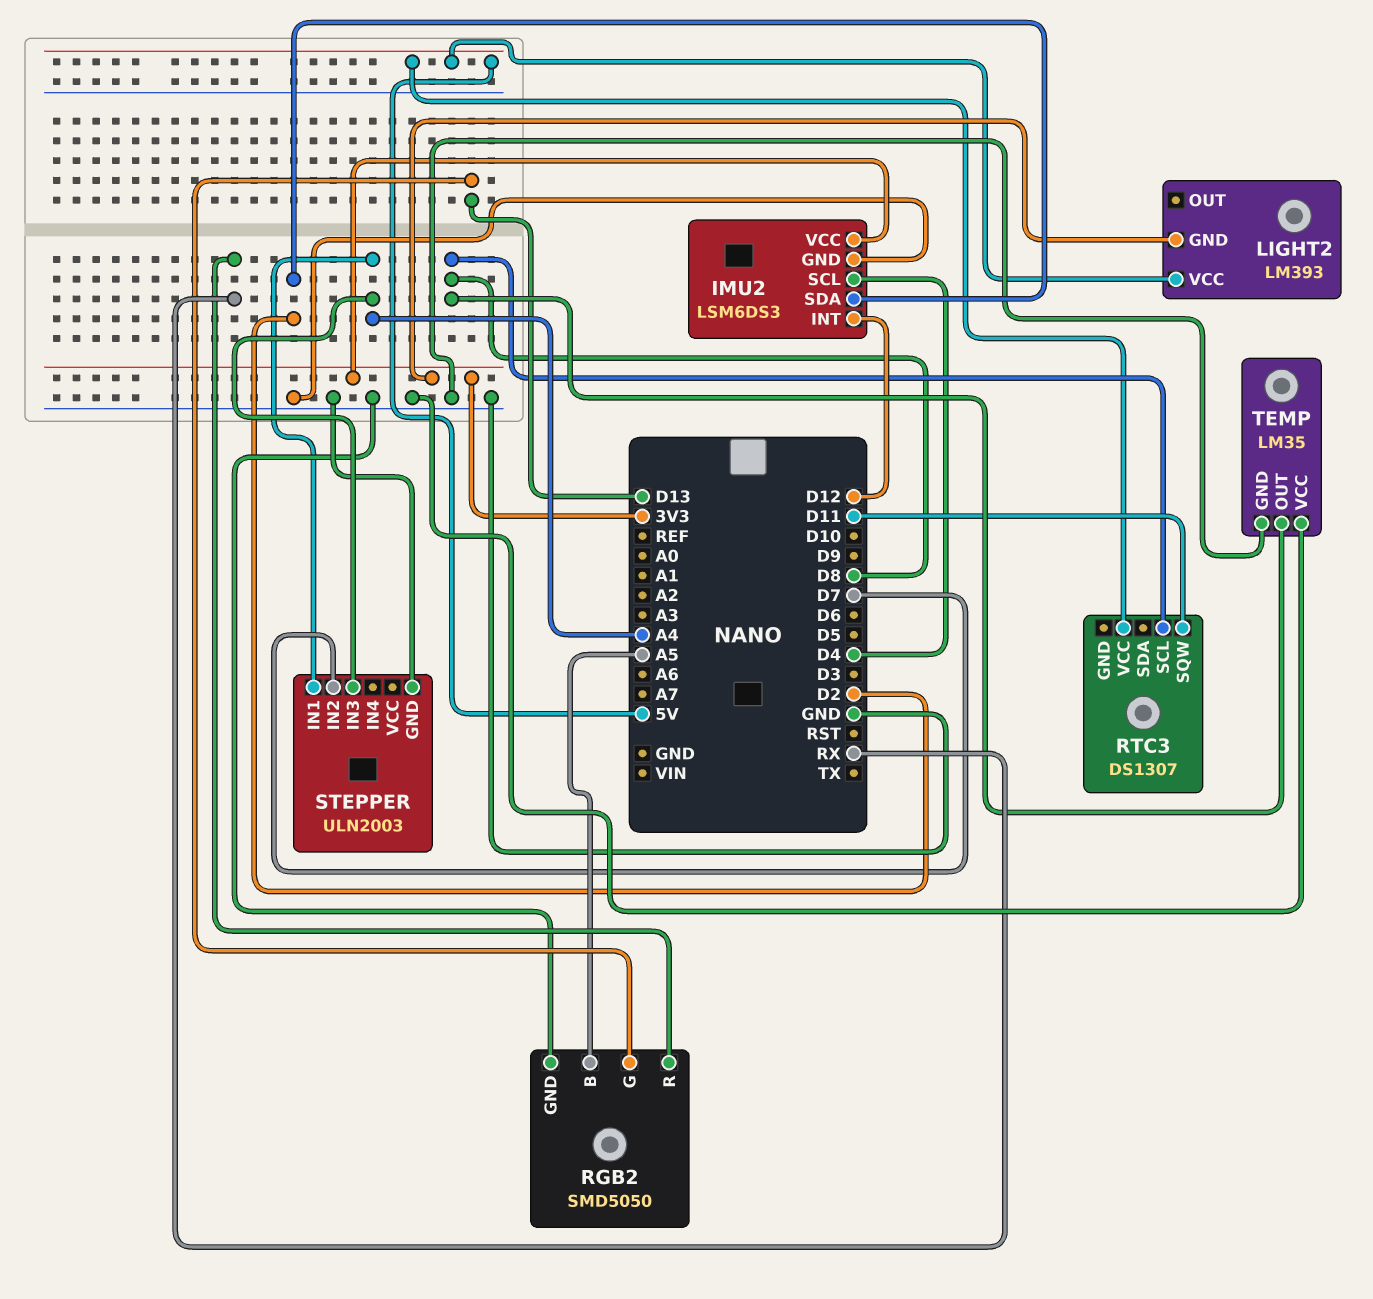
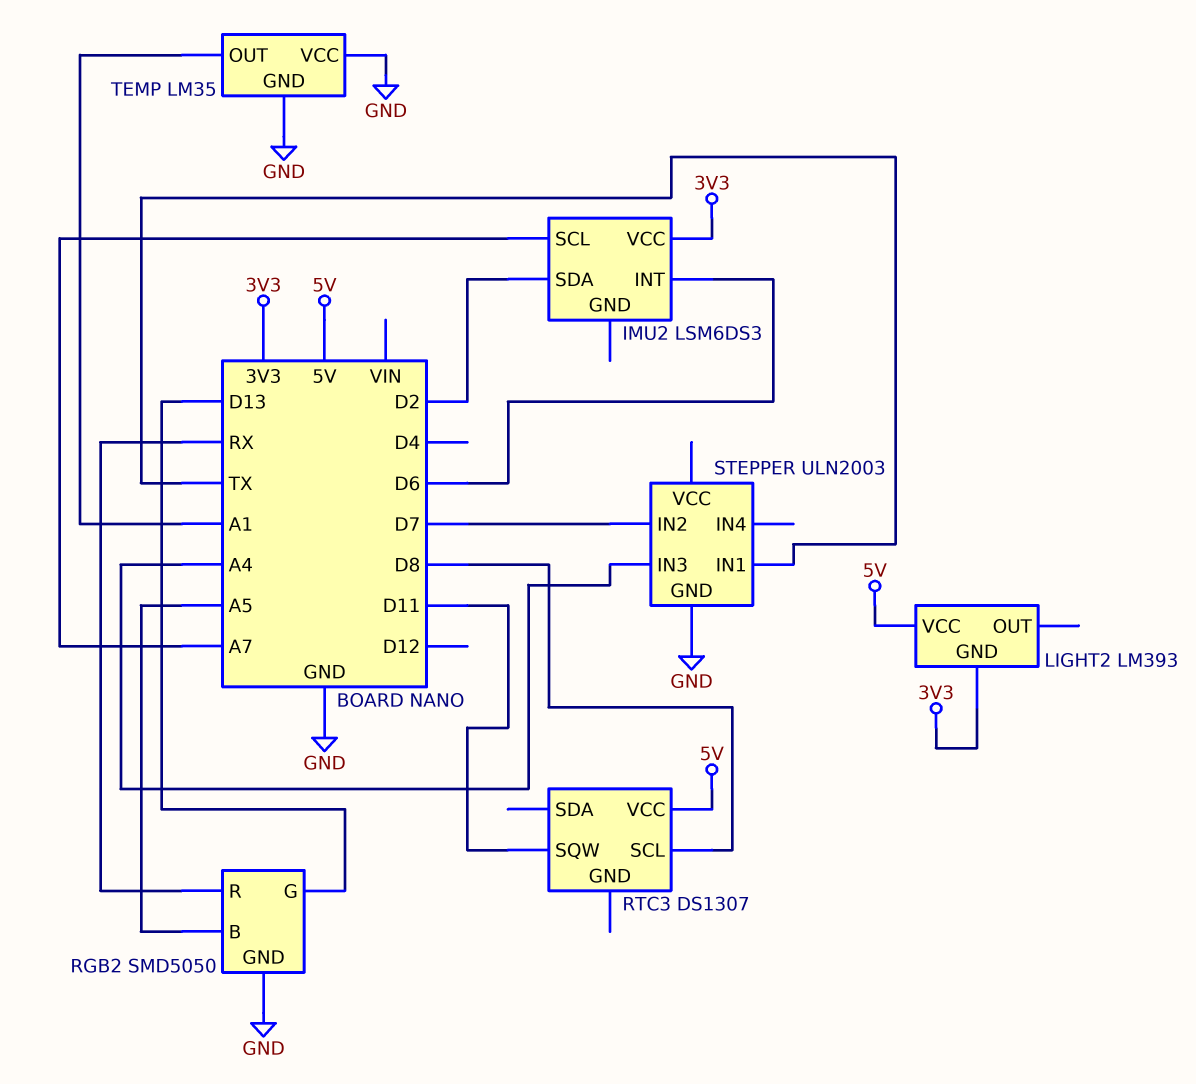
IMU2 pin GND: GND -> none
IMU2 pin INT: D12 -> D6
IMU2 pin SCL: D4 -> A7
STEPPER pin IN1: A4 -> TX
TEMP pin OUT: D8 -> A1

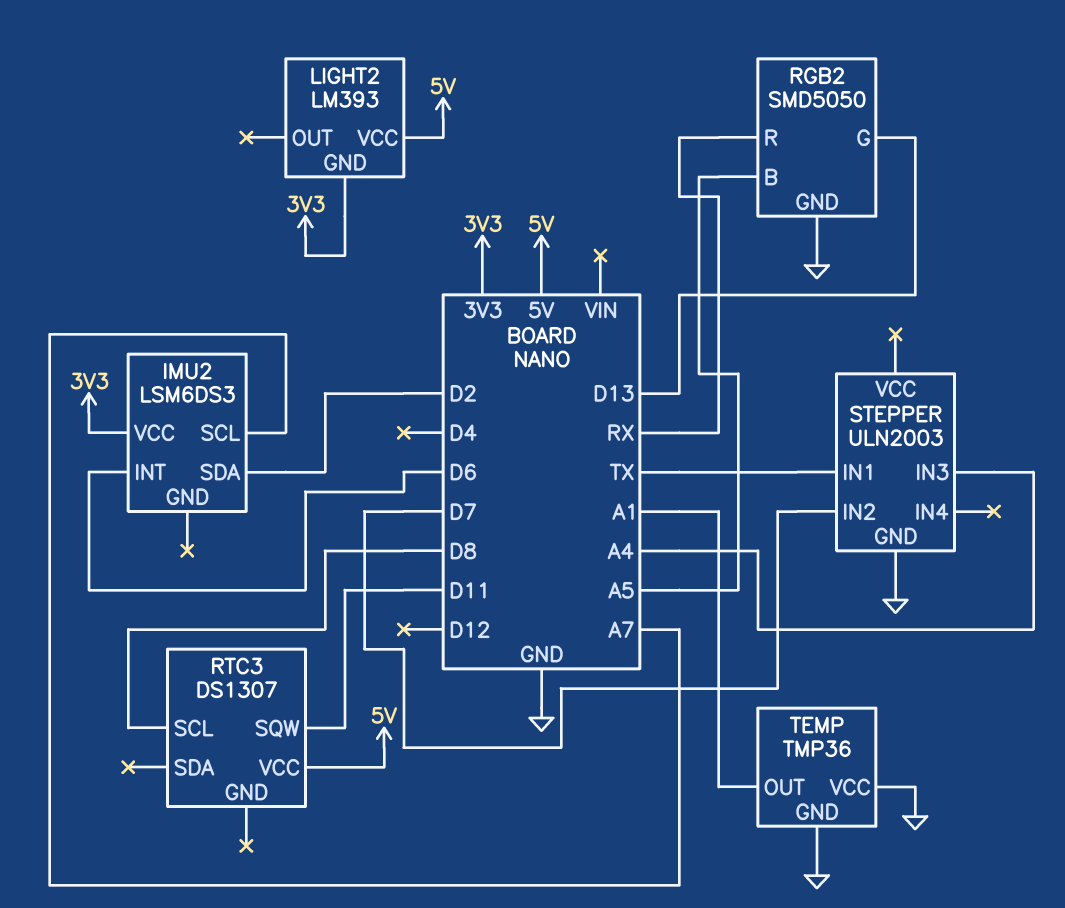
TEMP: LM35 -> TMP36

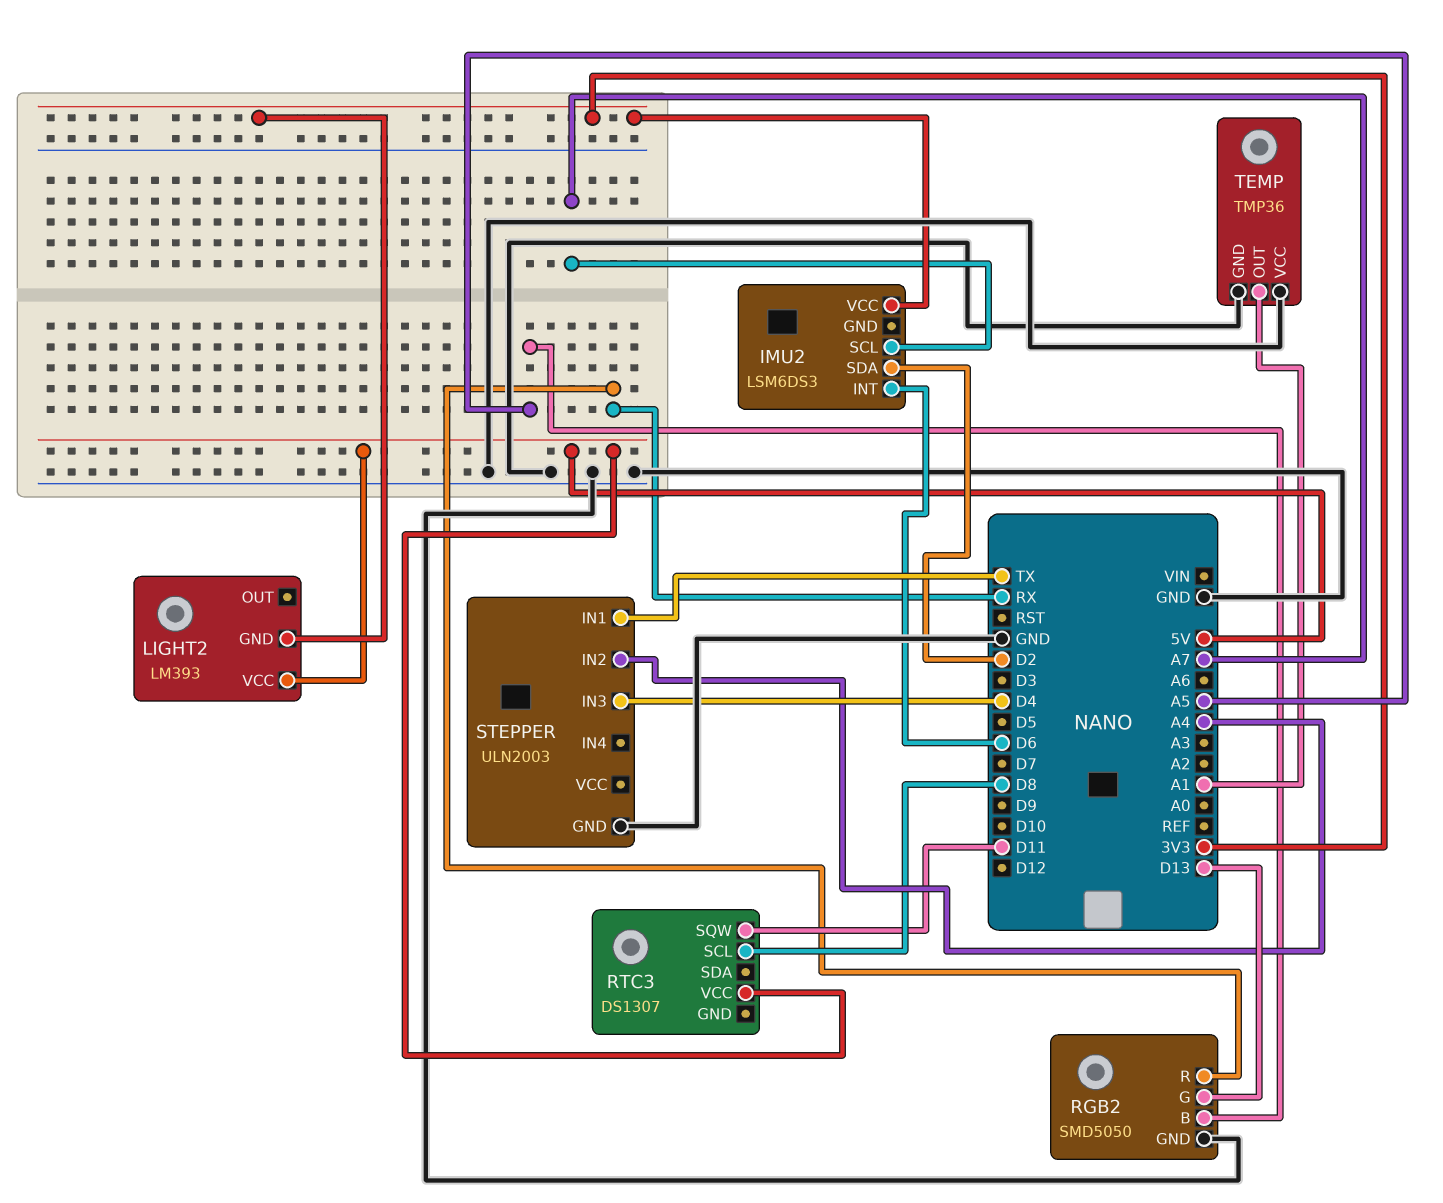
STEPPER pin IN2: D7 -> A4
STEPPER pin IN3: A4 -> D4

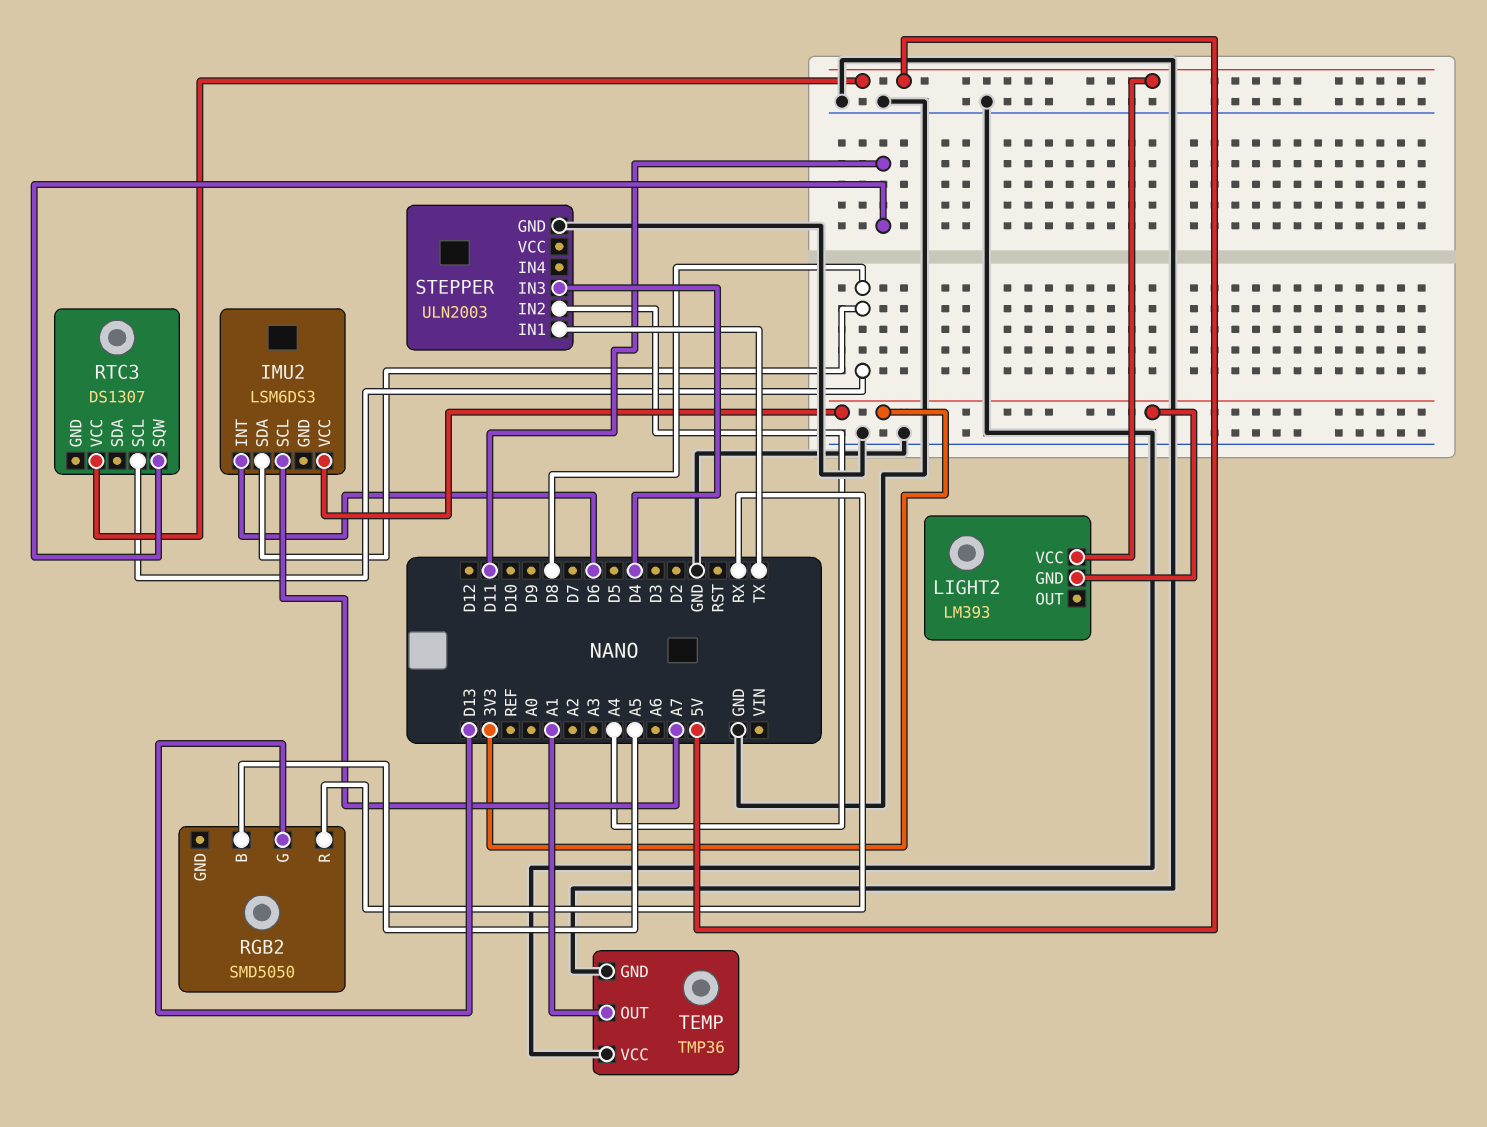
IMU2 pin SDA: D2 -> D8
RGB2 pin GND: GND -> none

